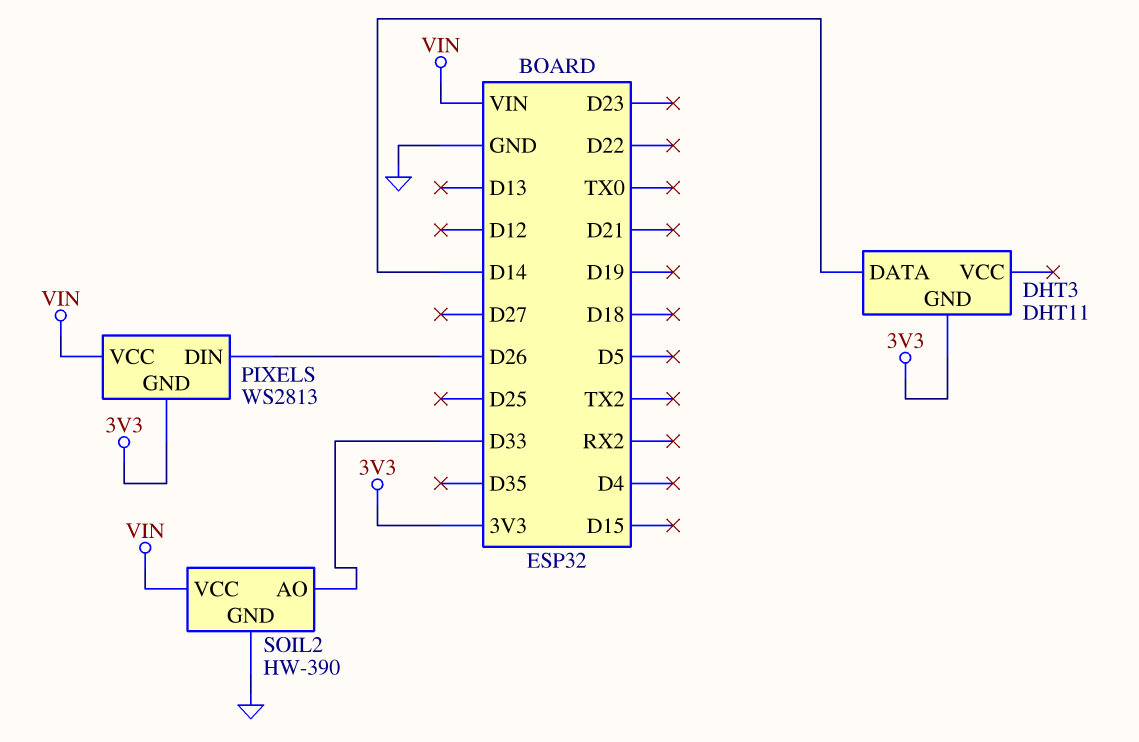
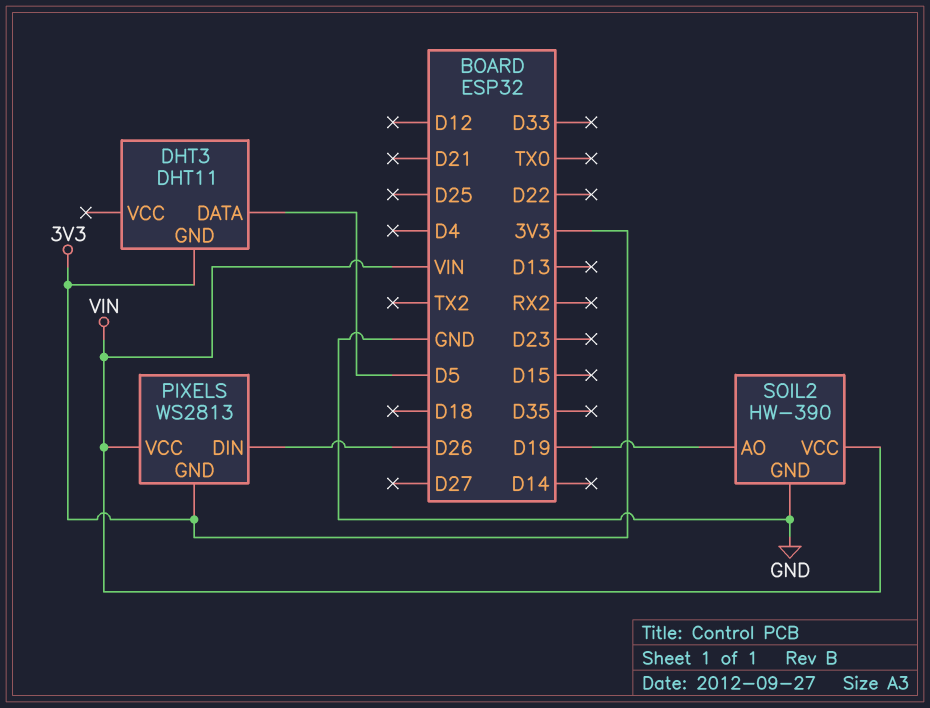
DHT3 pin DATA: D14 -> D5
SOIL2 pin AO: D33 -> D19

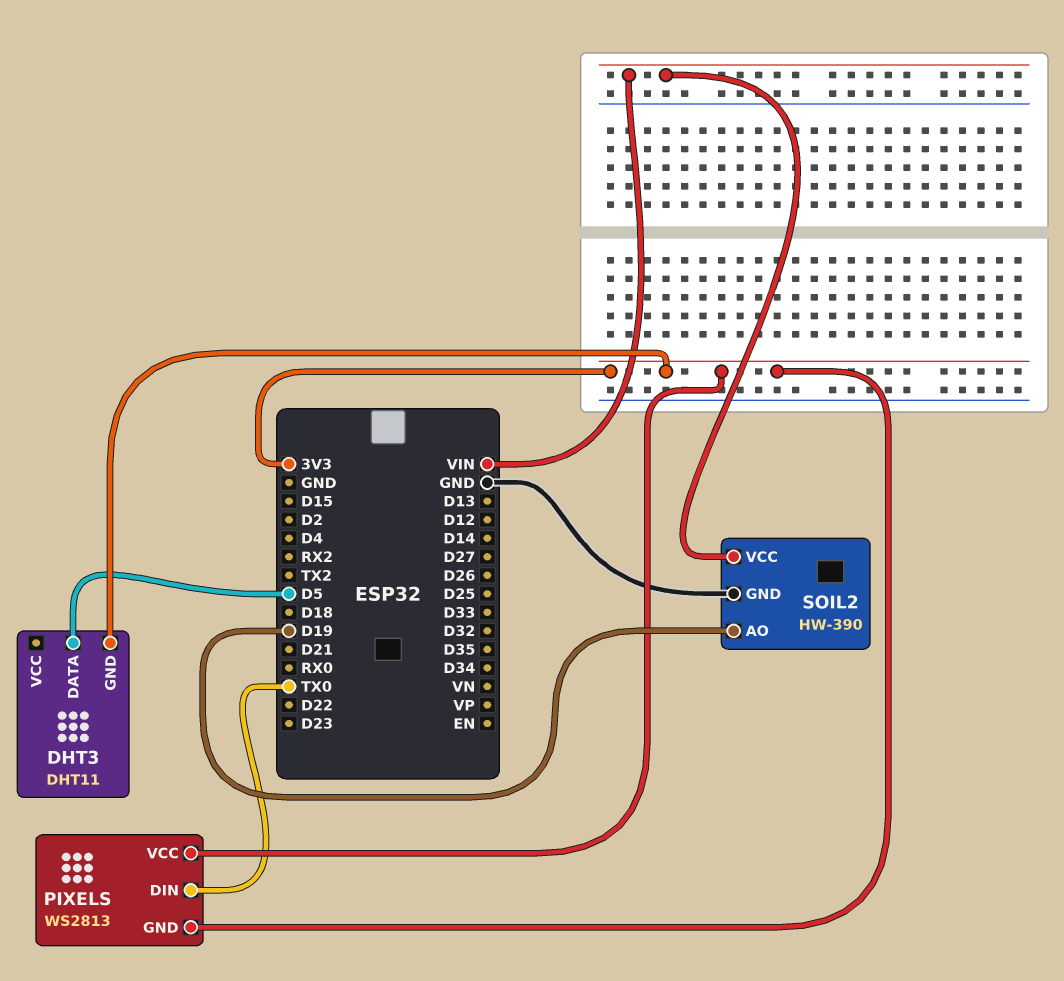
PIXELS pin DIN: D26 -> TX0
PIXELS pin VCC: VIN -> 3V3

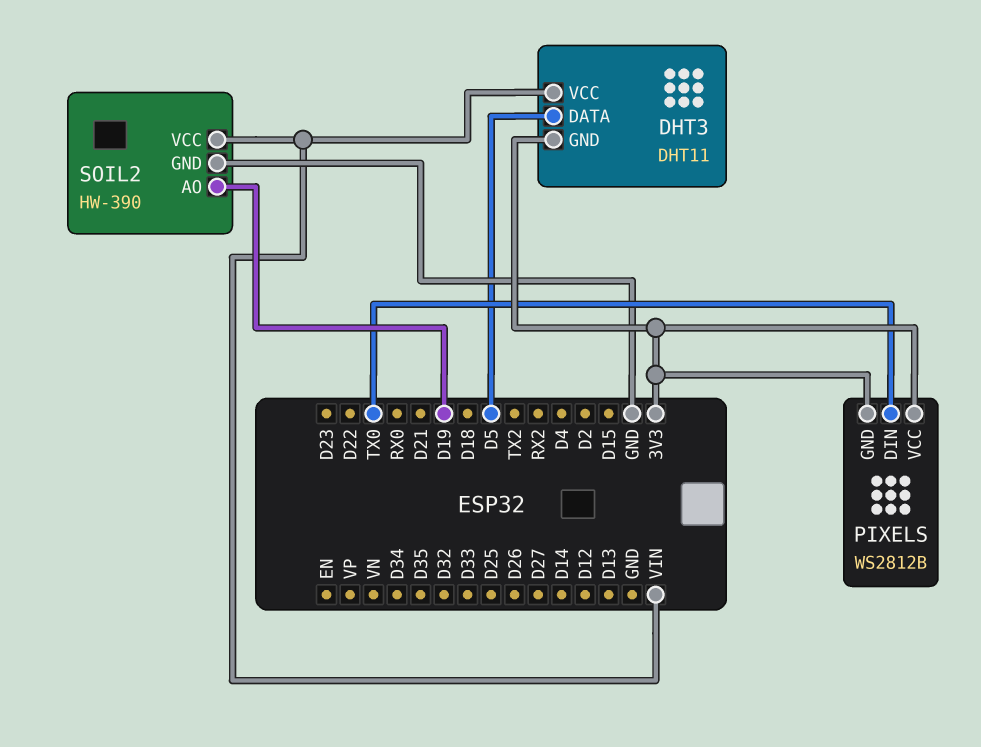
DHT3 pin VCC: none -> VIN
PIXELS: WS2813 -> WS2812B

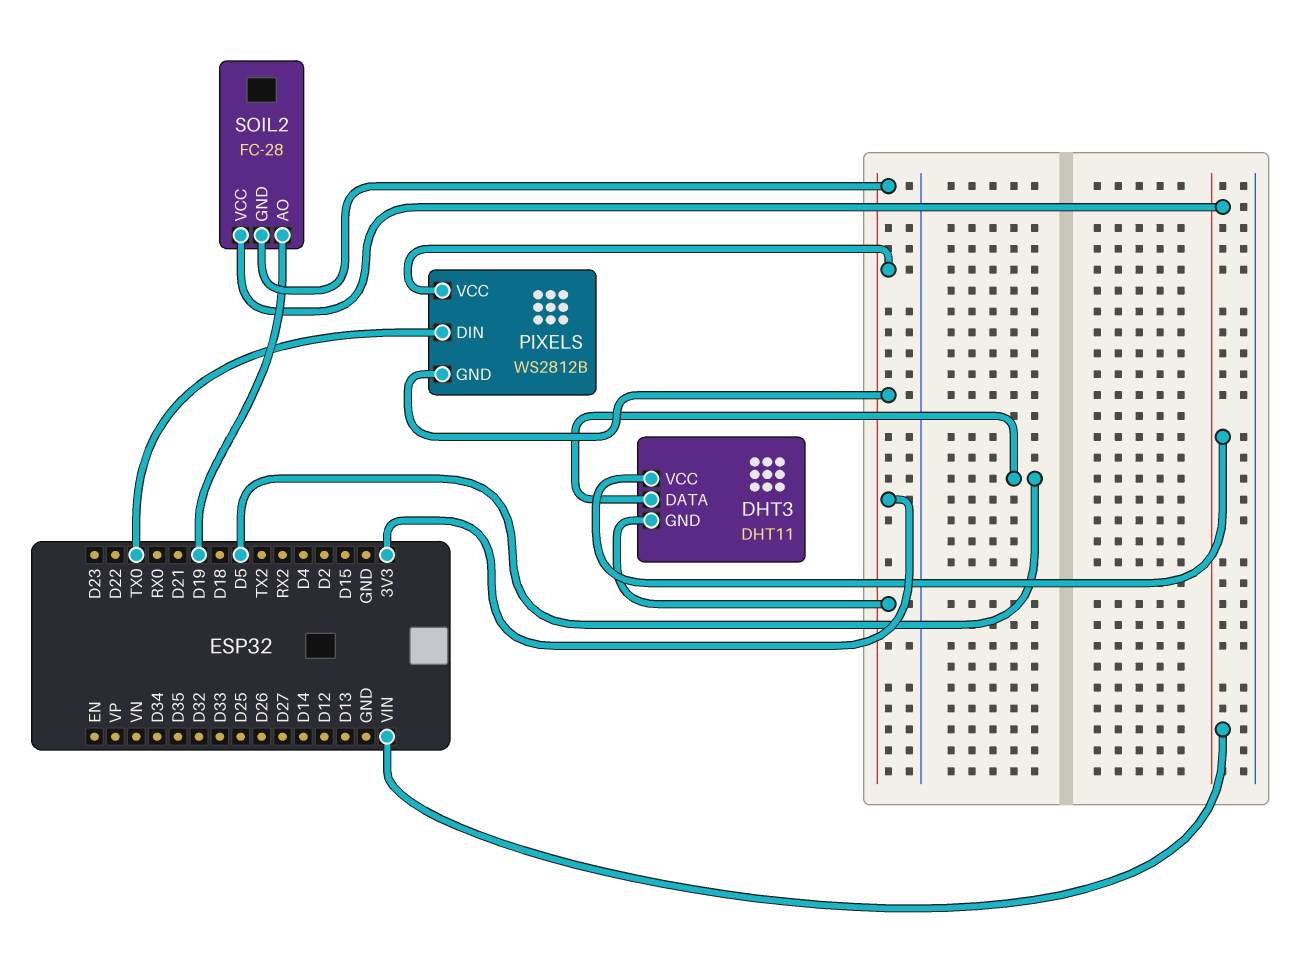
SOIL2: HW-390 -> FC-28
SOIL2 pin GND: GND -> 3V3

